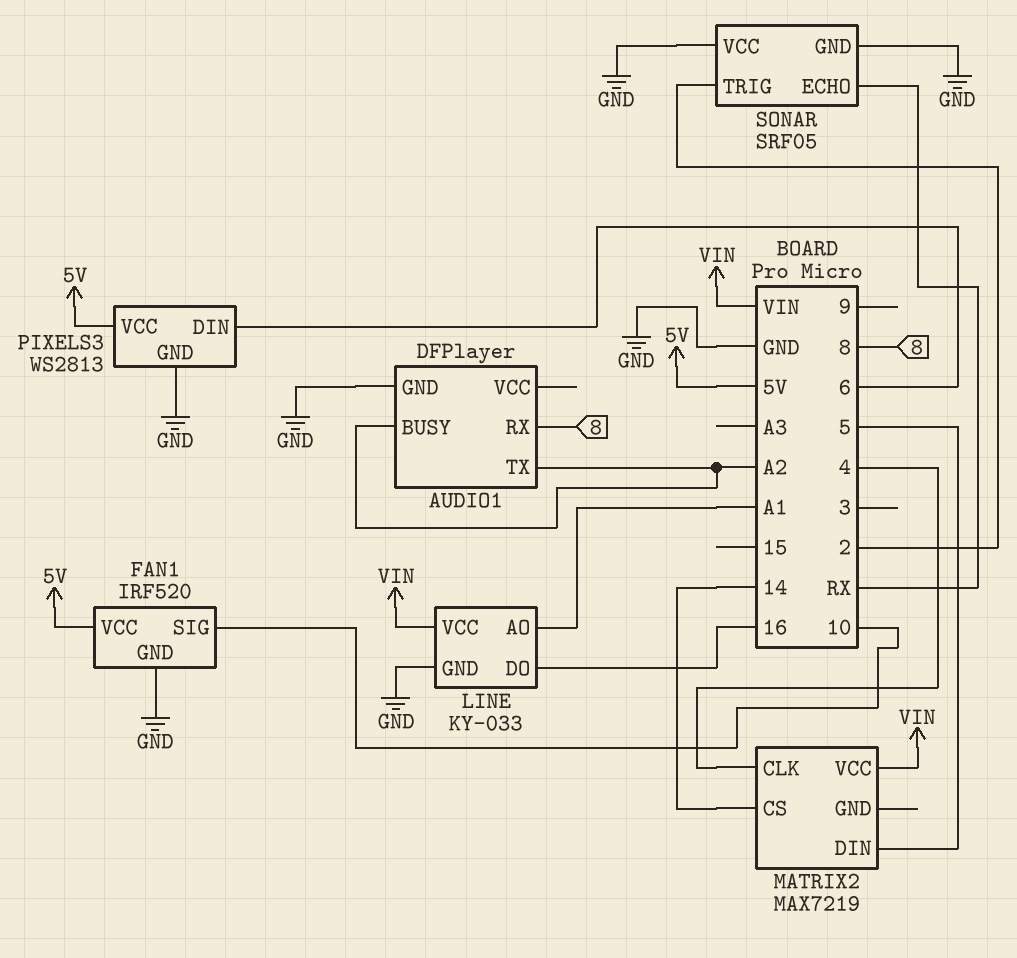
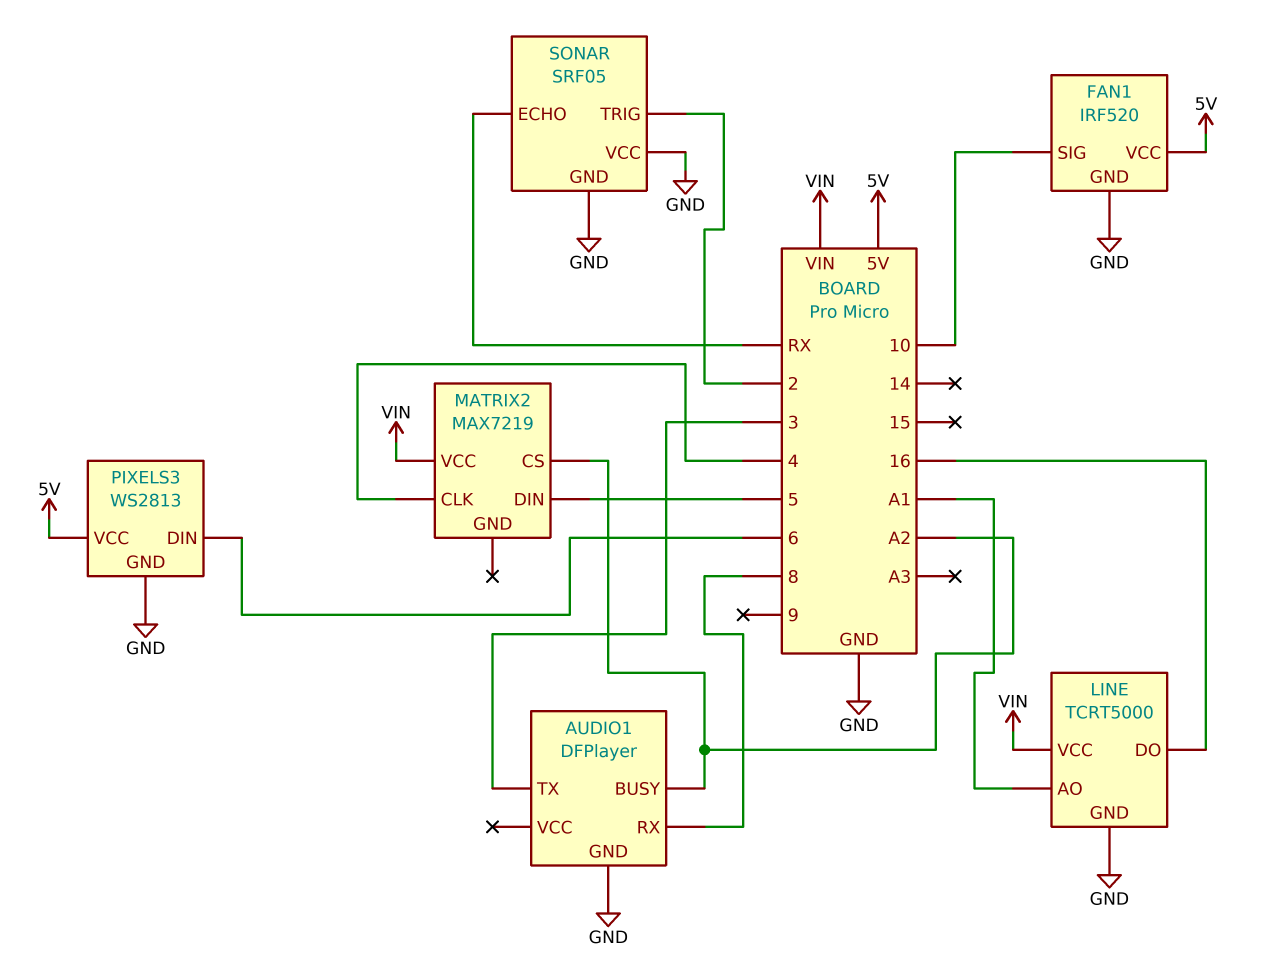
AUDIO1 pin TX: A2 -> 3
LINE: KY-033 -> TCRT5000
MATRIX2 pin CS: 14 -> A2

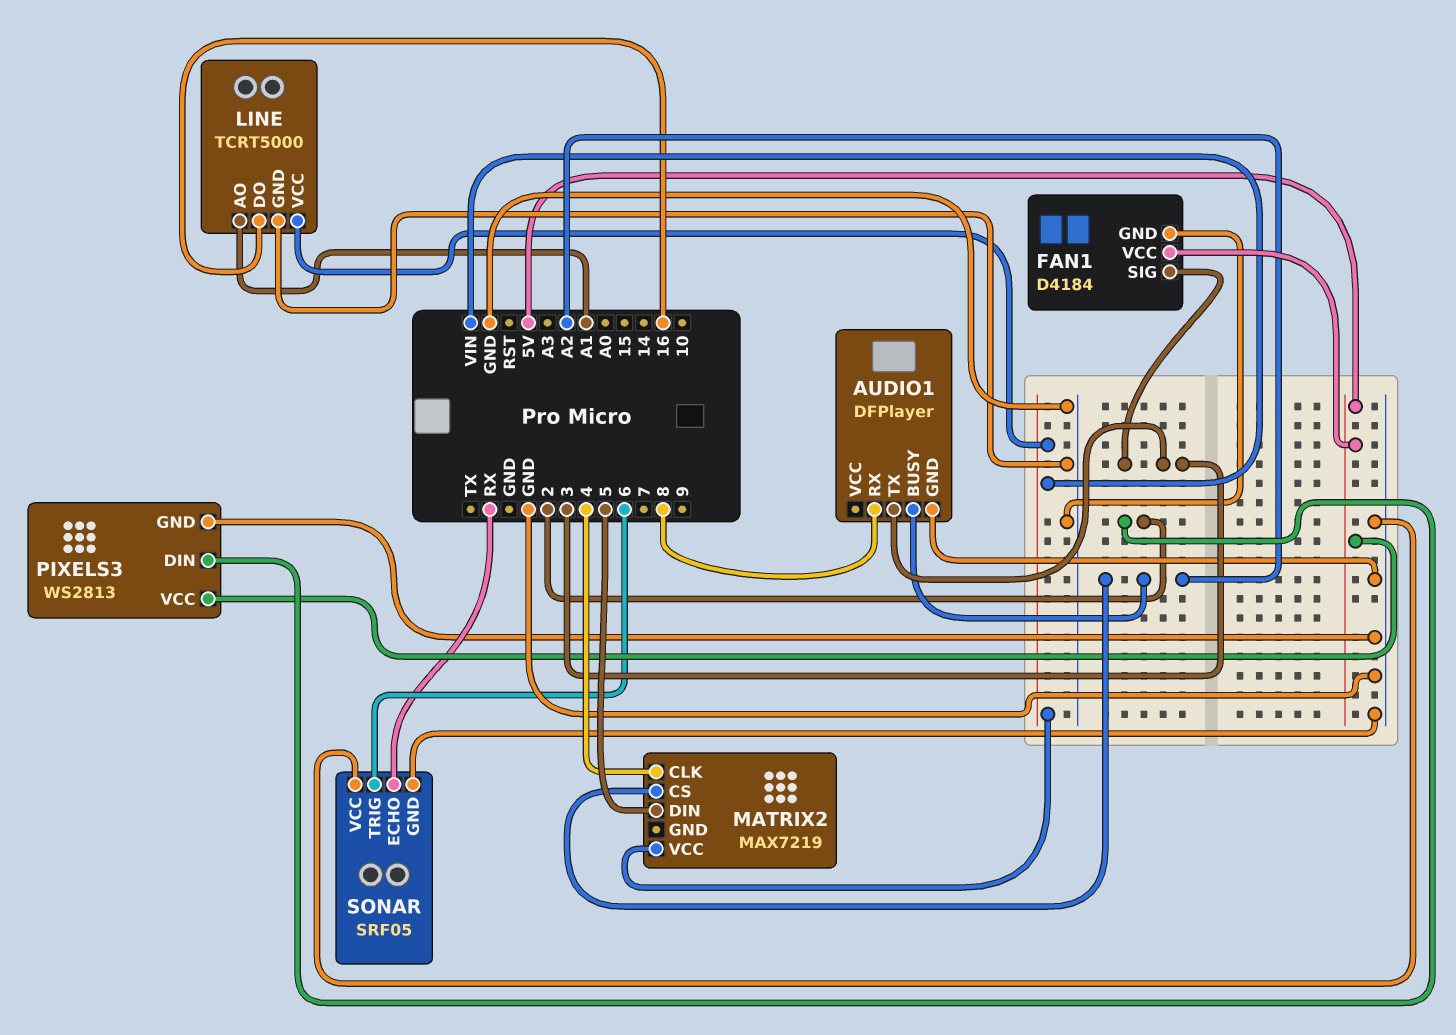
FAN1: IRF520 -> D4184
FAN1 pin SIG: 10 -> 3
PIXELS3 pin DIN: 6 -> 2
SONAR pin TRIG: 2 -> 6

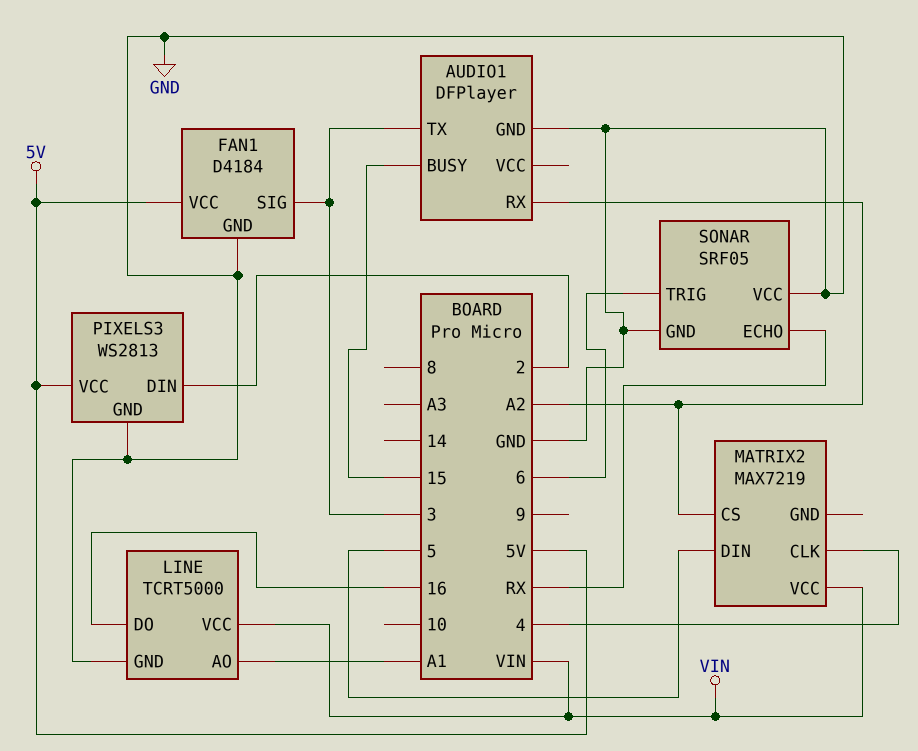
AUDIO1 pin BUSY: A2 -> 15
AUDIO1 pin RX: 8 -> A2

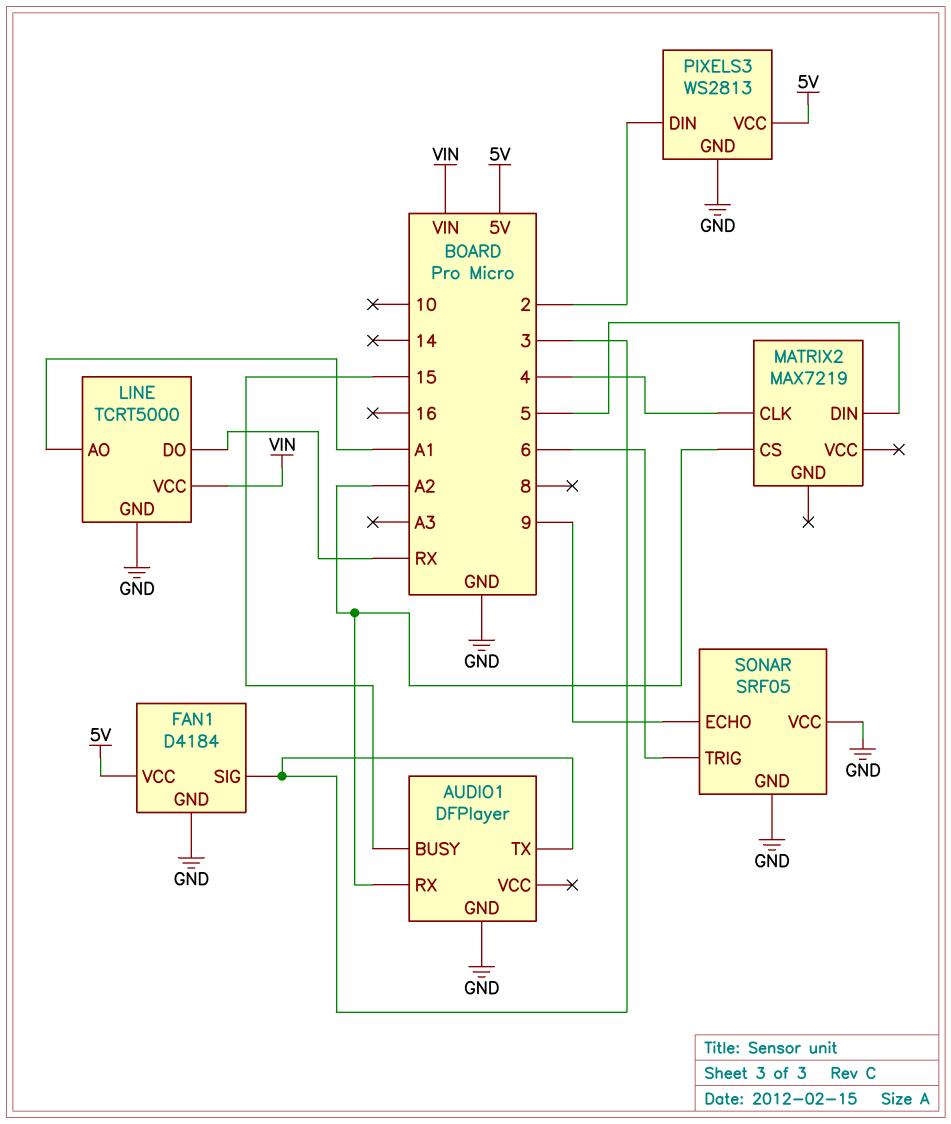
LINE pin DO: 16 -> RX
MATRIX2 pin VCC: VIN -> none
SONAR pin ECHO: RX -> 9

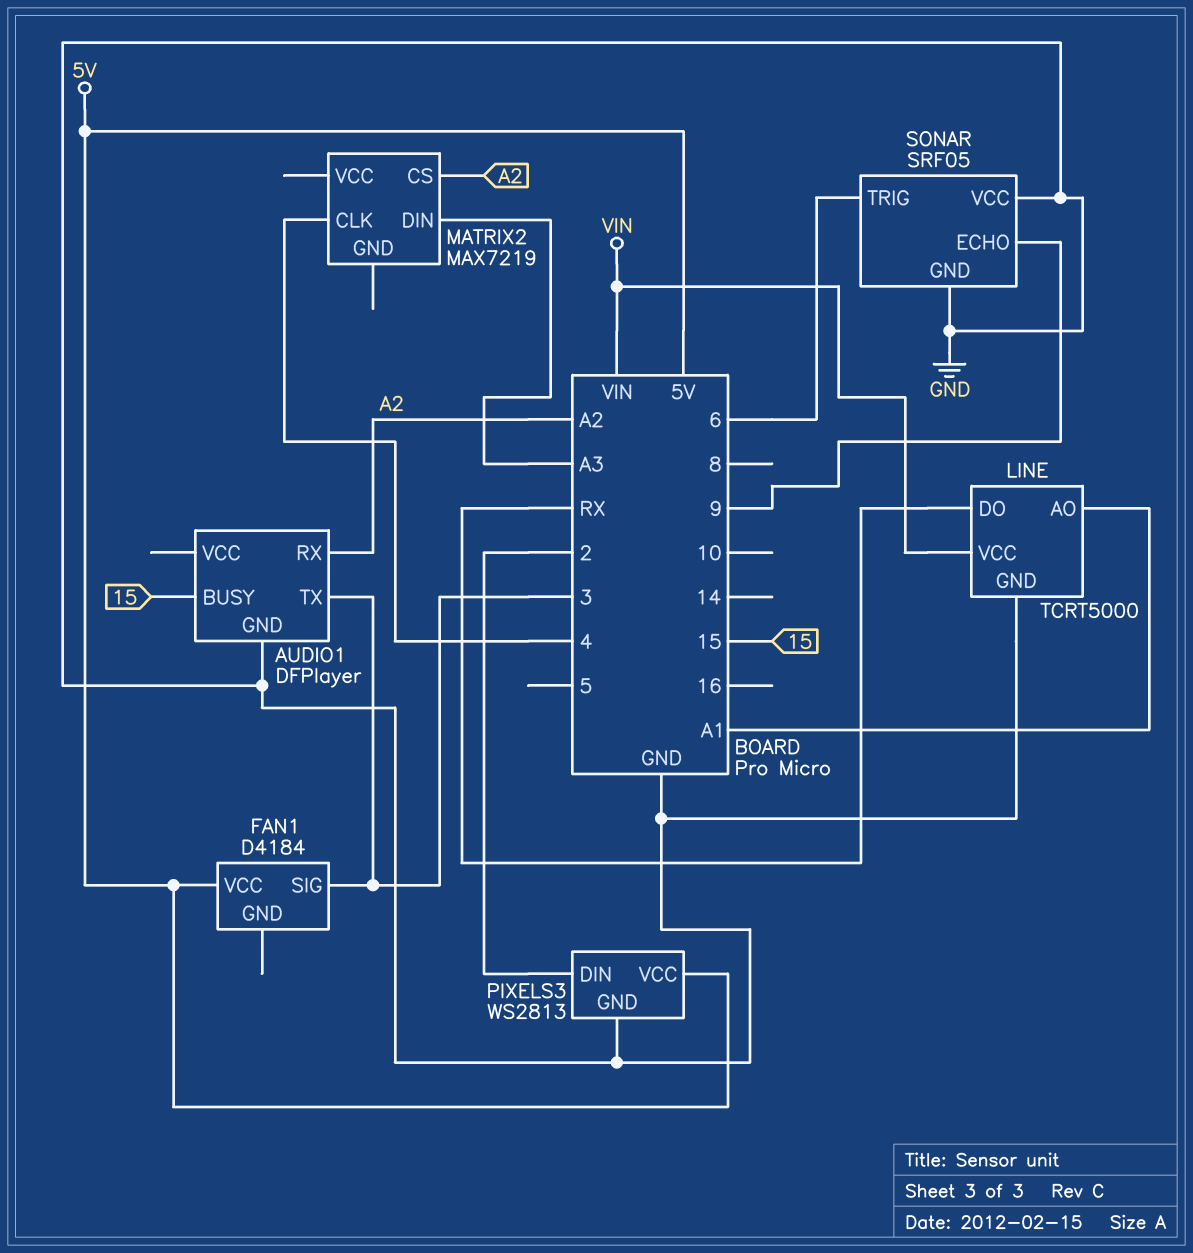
FAN1 pin GND: GND -> none
MATRIX2 pin DIN: 5 -> A3

